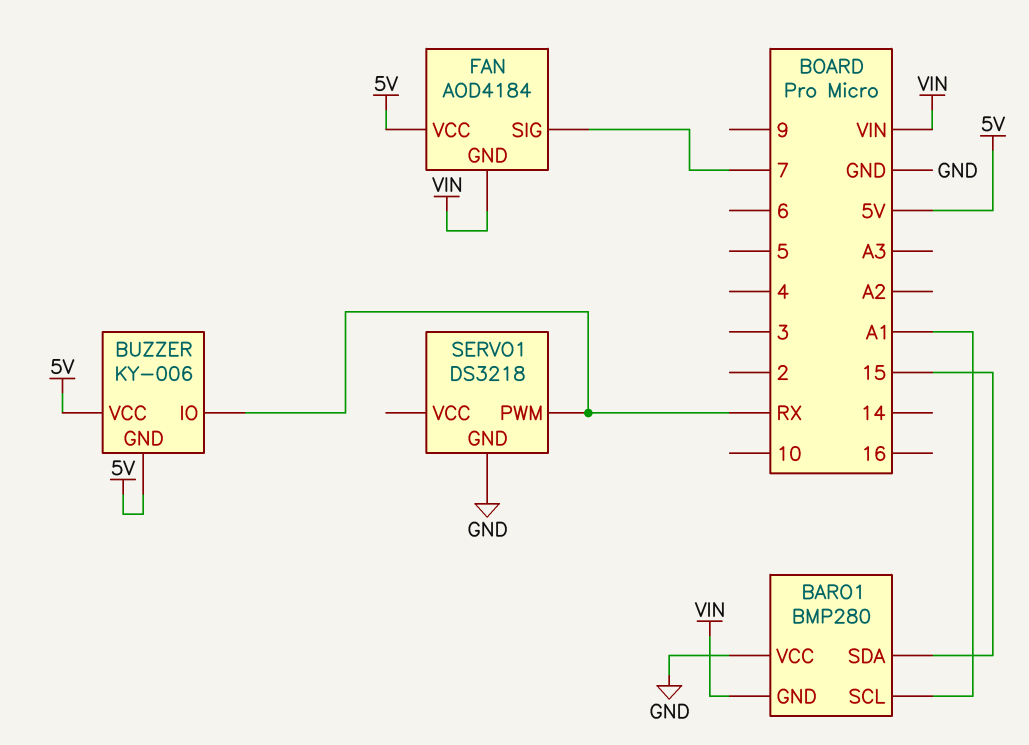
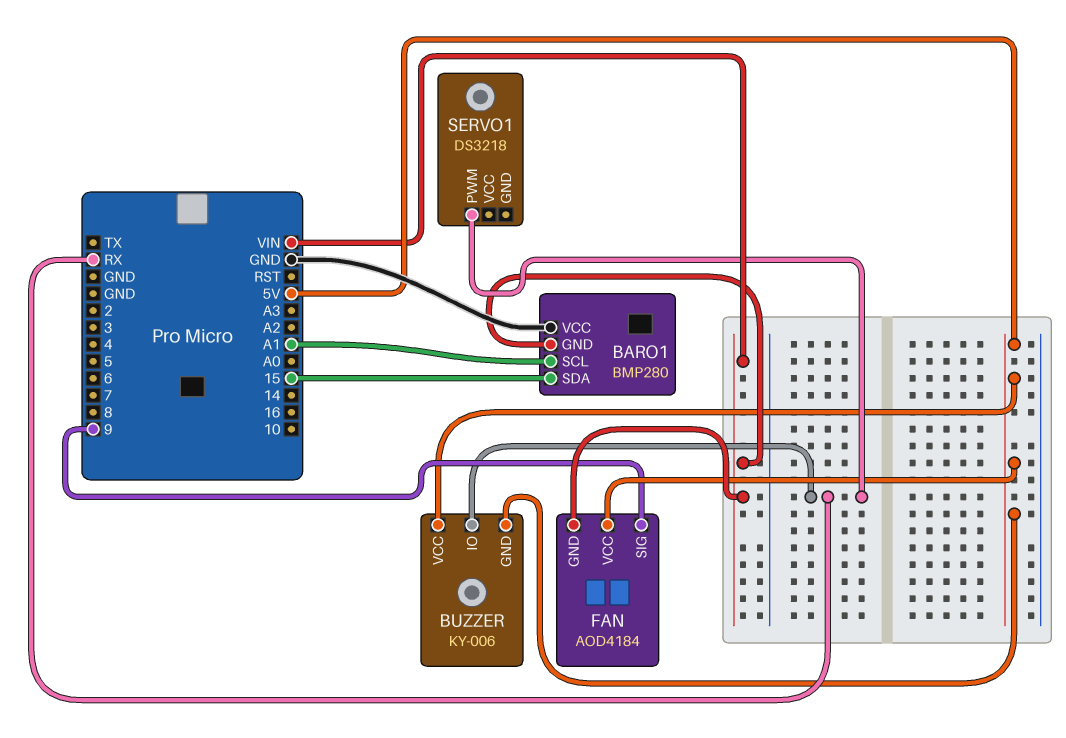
FAN pin SIG: 7 -> 9
SERVO1 pin GND: GND -> none

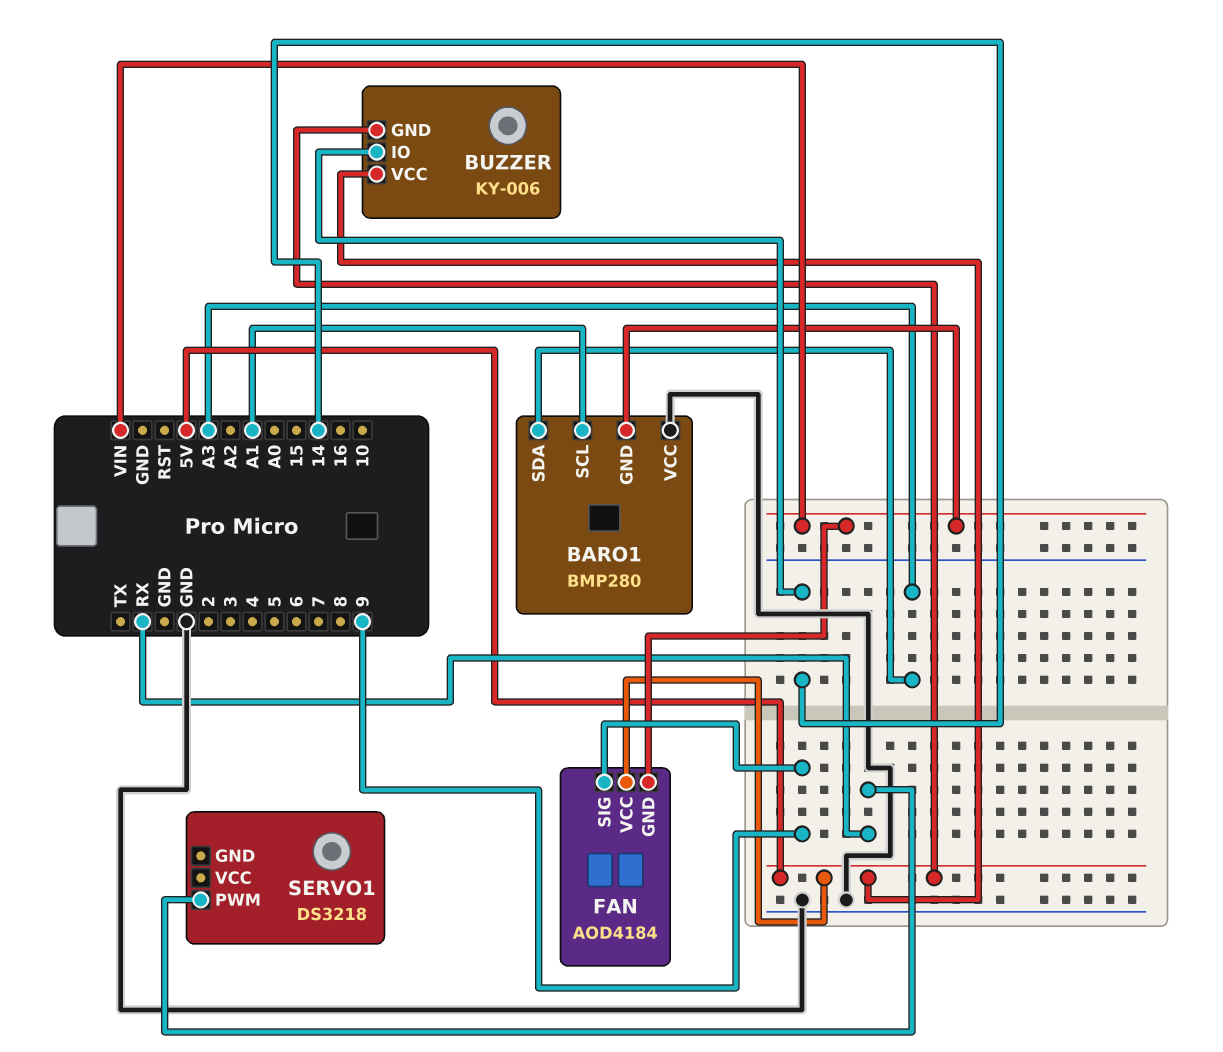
BARO1 pin SDA: 15 -> A3
BUZZER pin IO: RX -> 14

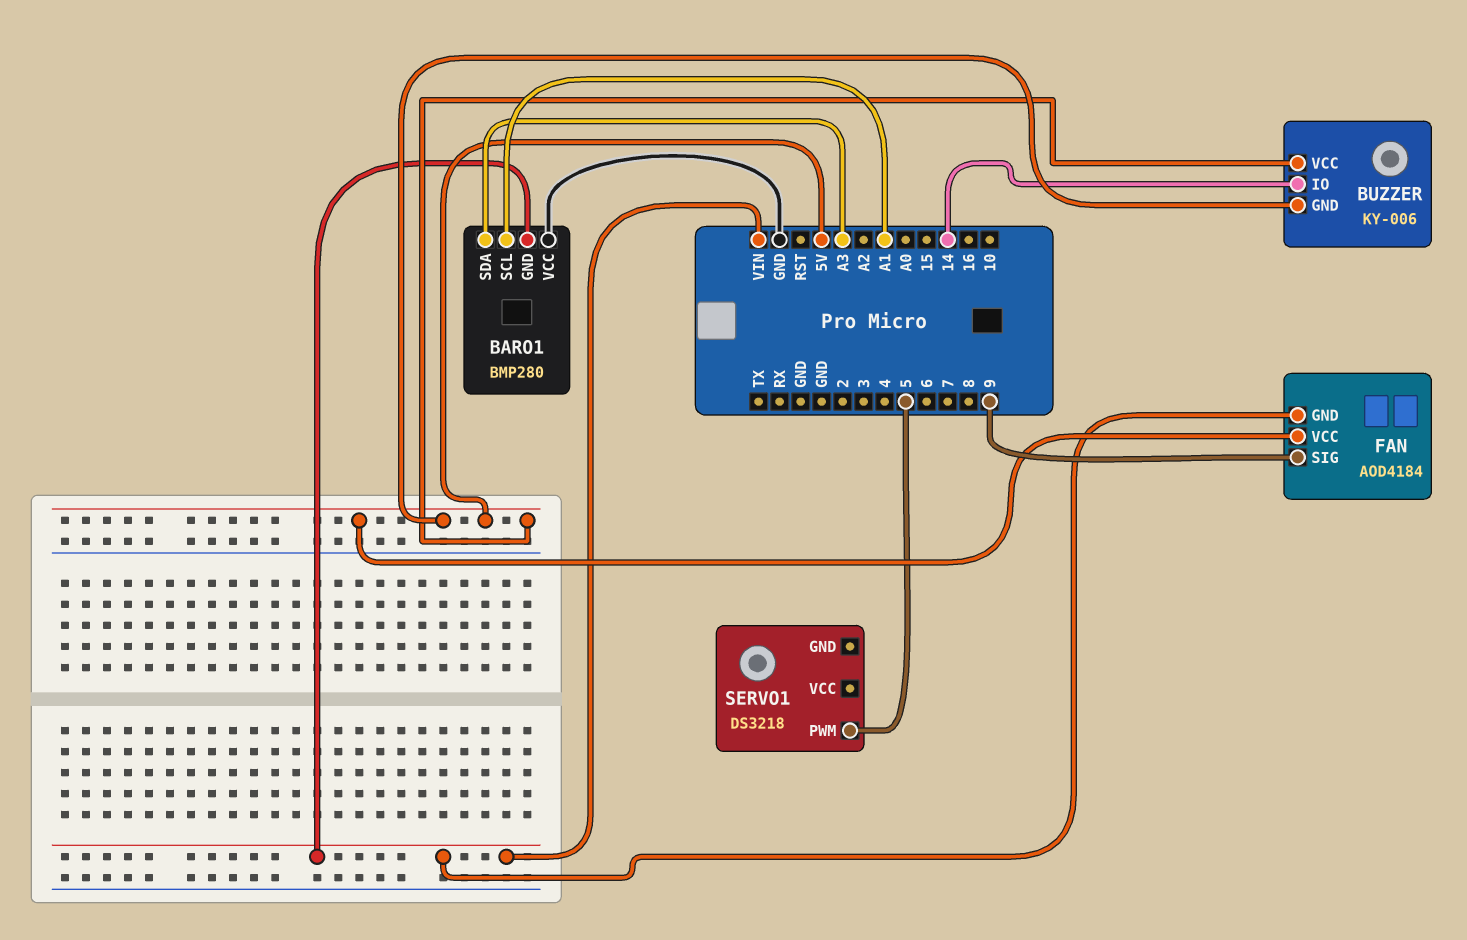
SERVO1 pin PWM: RX -> 5

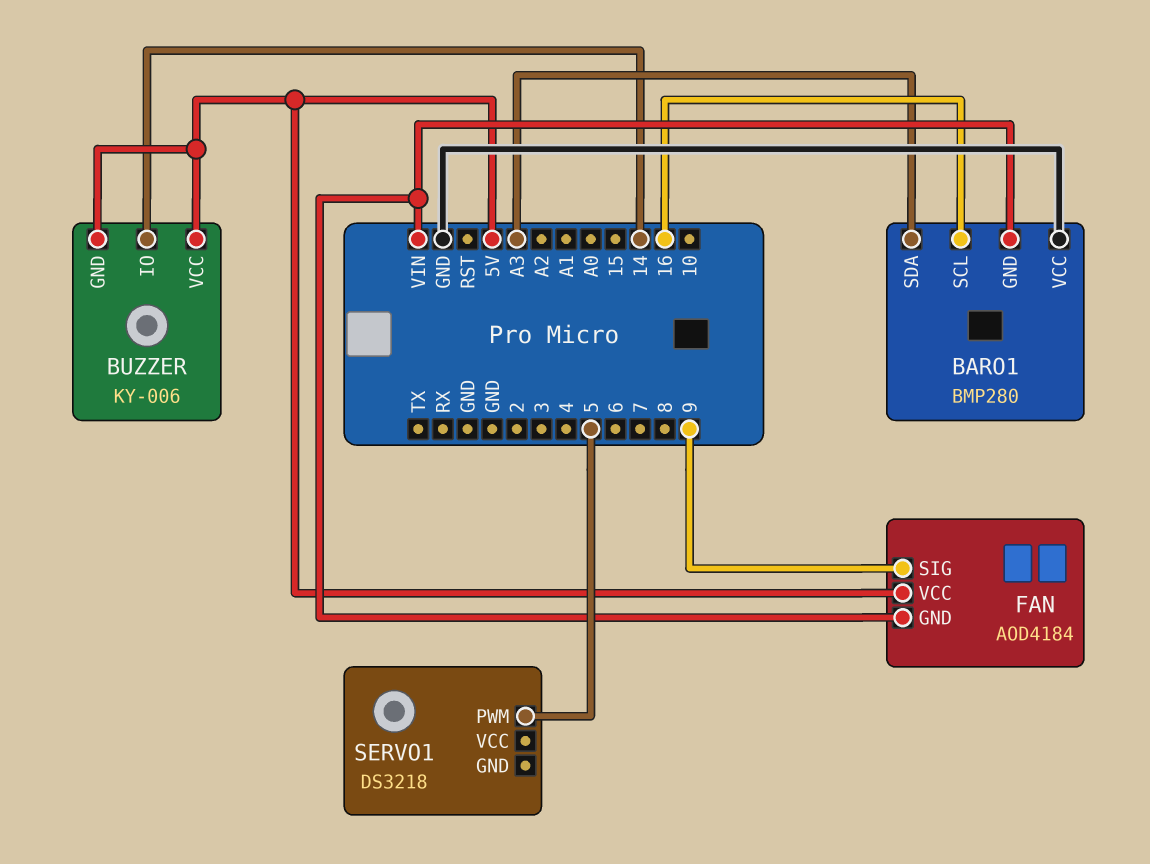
BARO1 pin SCL: A1 -> 16

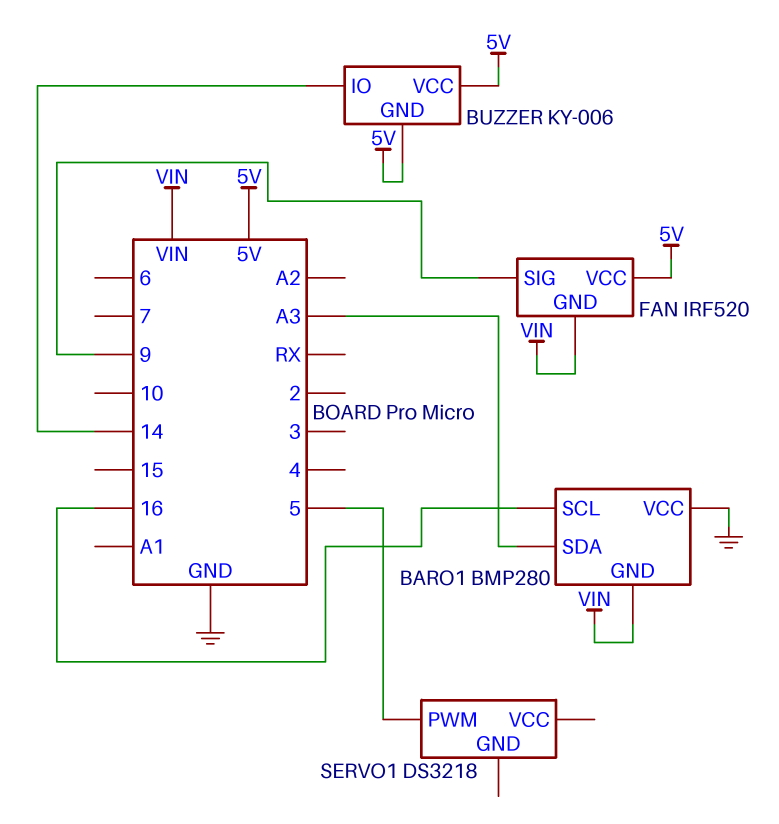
FAN: AOD4184 -> IRF520

